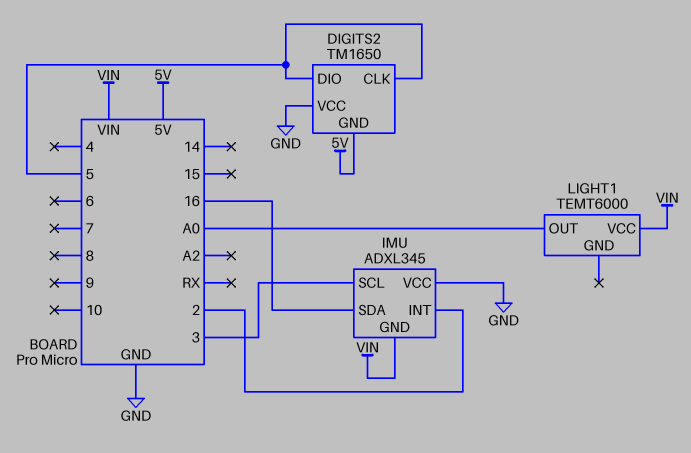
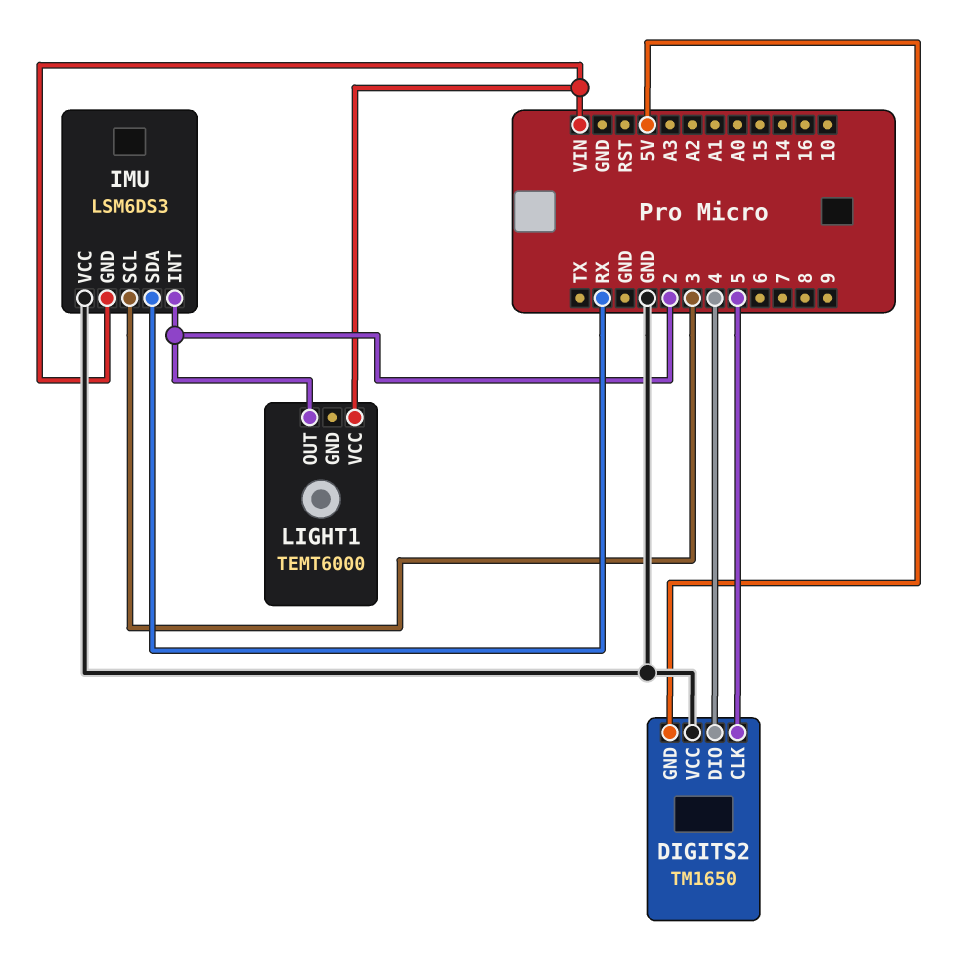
DIGITS2 pin DIO: 5 -> 4
IMU: ADXL345 -> LSM6DS3
IMU pin SDA: 16 -> RX
LIGHT1 pin OUT: A0 -> 2

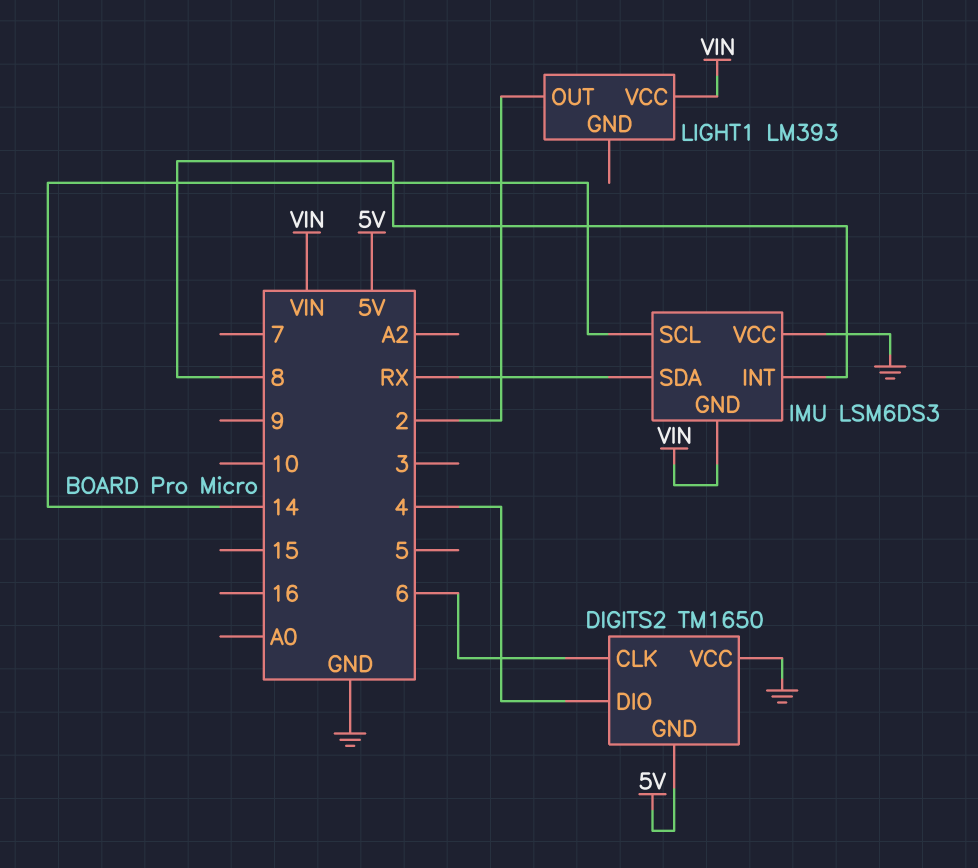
DIGITS2 pin CLK: 5 -> 6
IMU pin INT: 2 -> 8
IMU pin SCL: 3 -> 14
LIGHT1: TEMT6000 -> LM393

